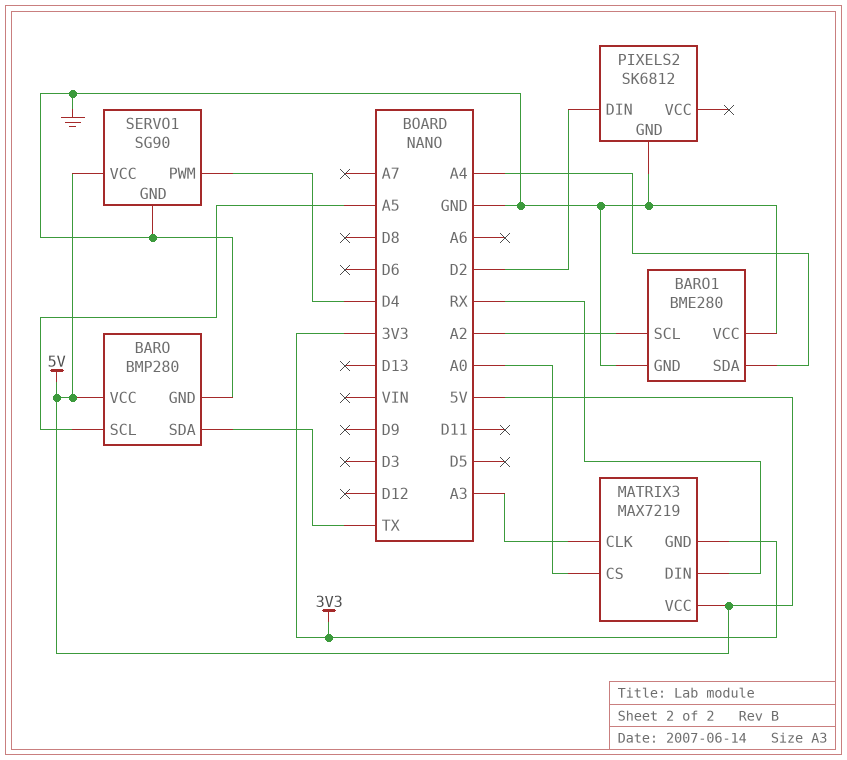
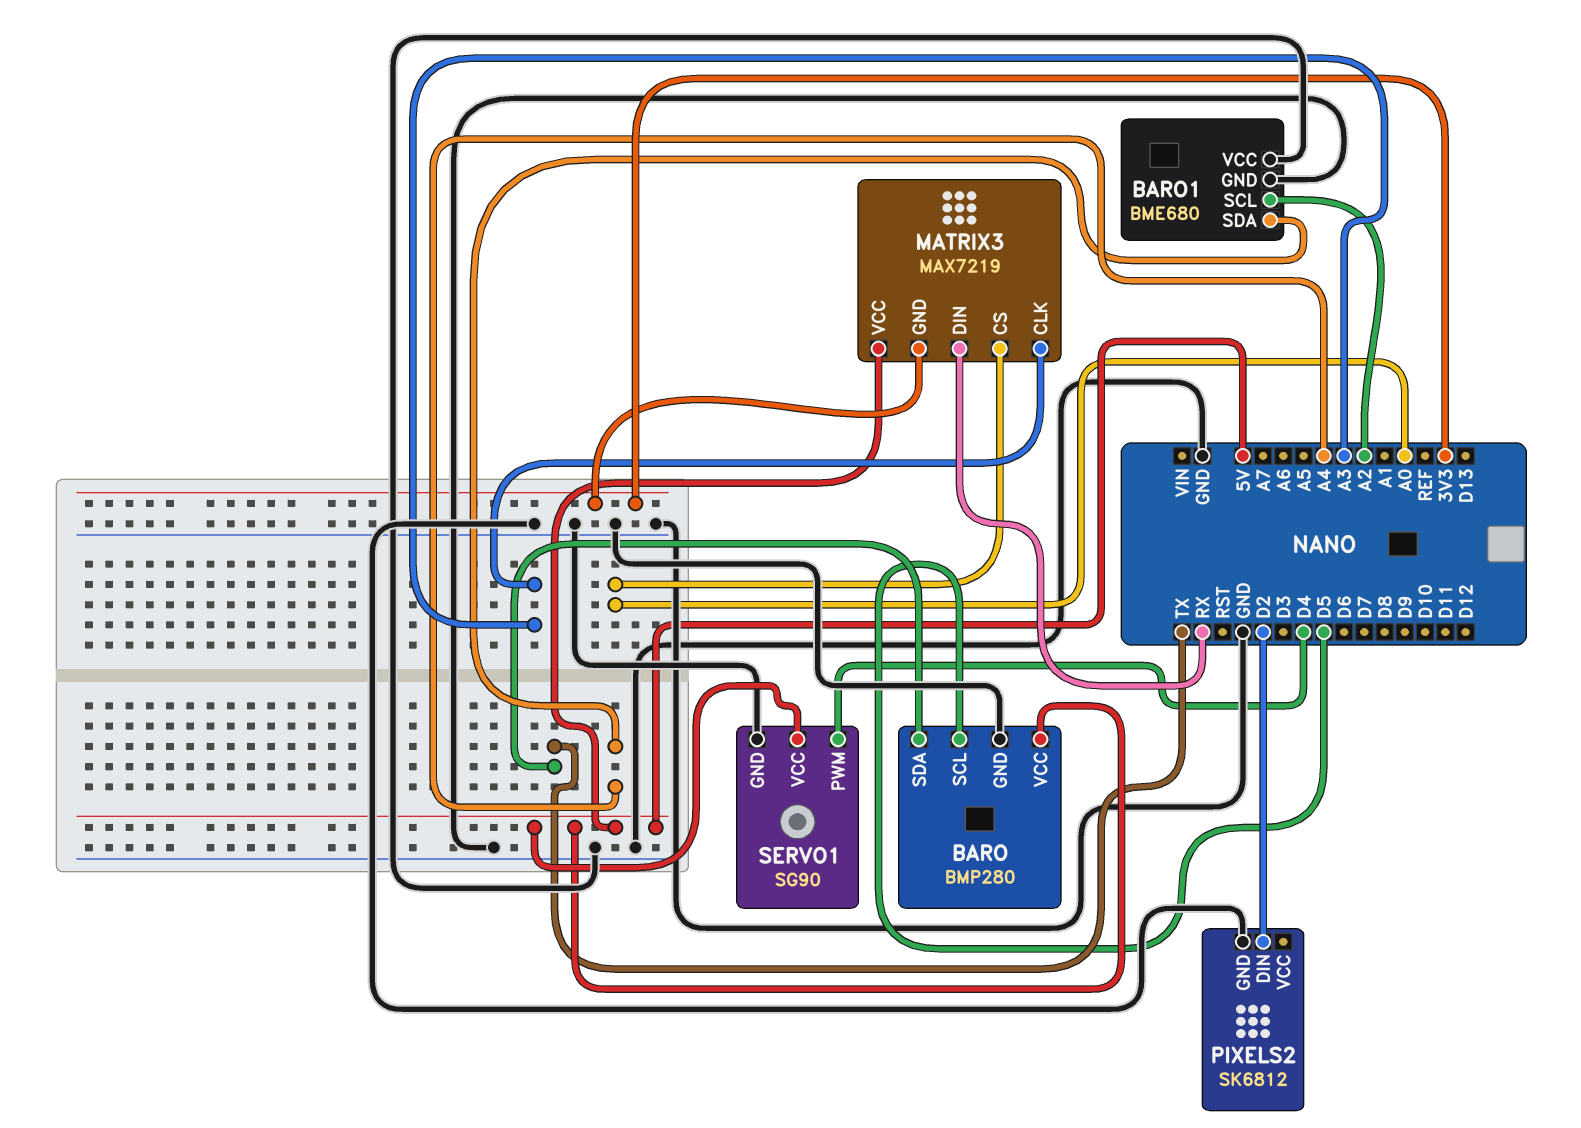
BARO pin SCL: A5 -> D5
BARO1: BME280 -> BME680

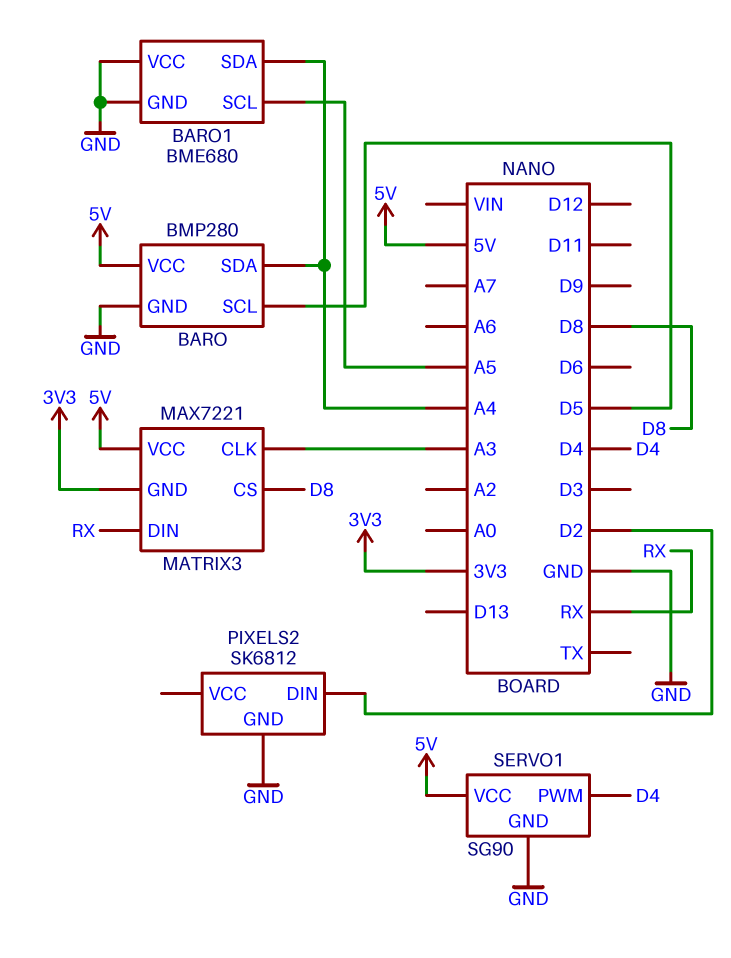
BARO pin SDA: TX -> A4
BARO1 pin SCL: A2 -> A5
MATRIX3: MAX7219 -> MAX7221
MATRIX3 pin CS: A0 -> D8

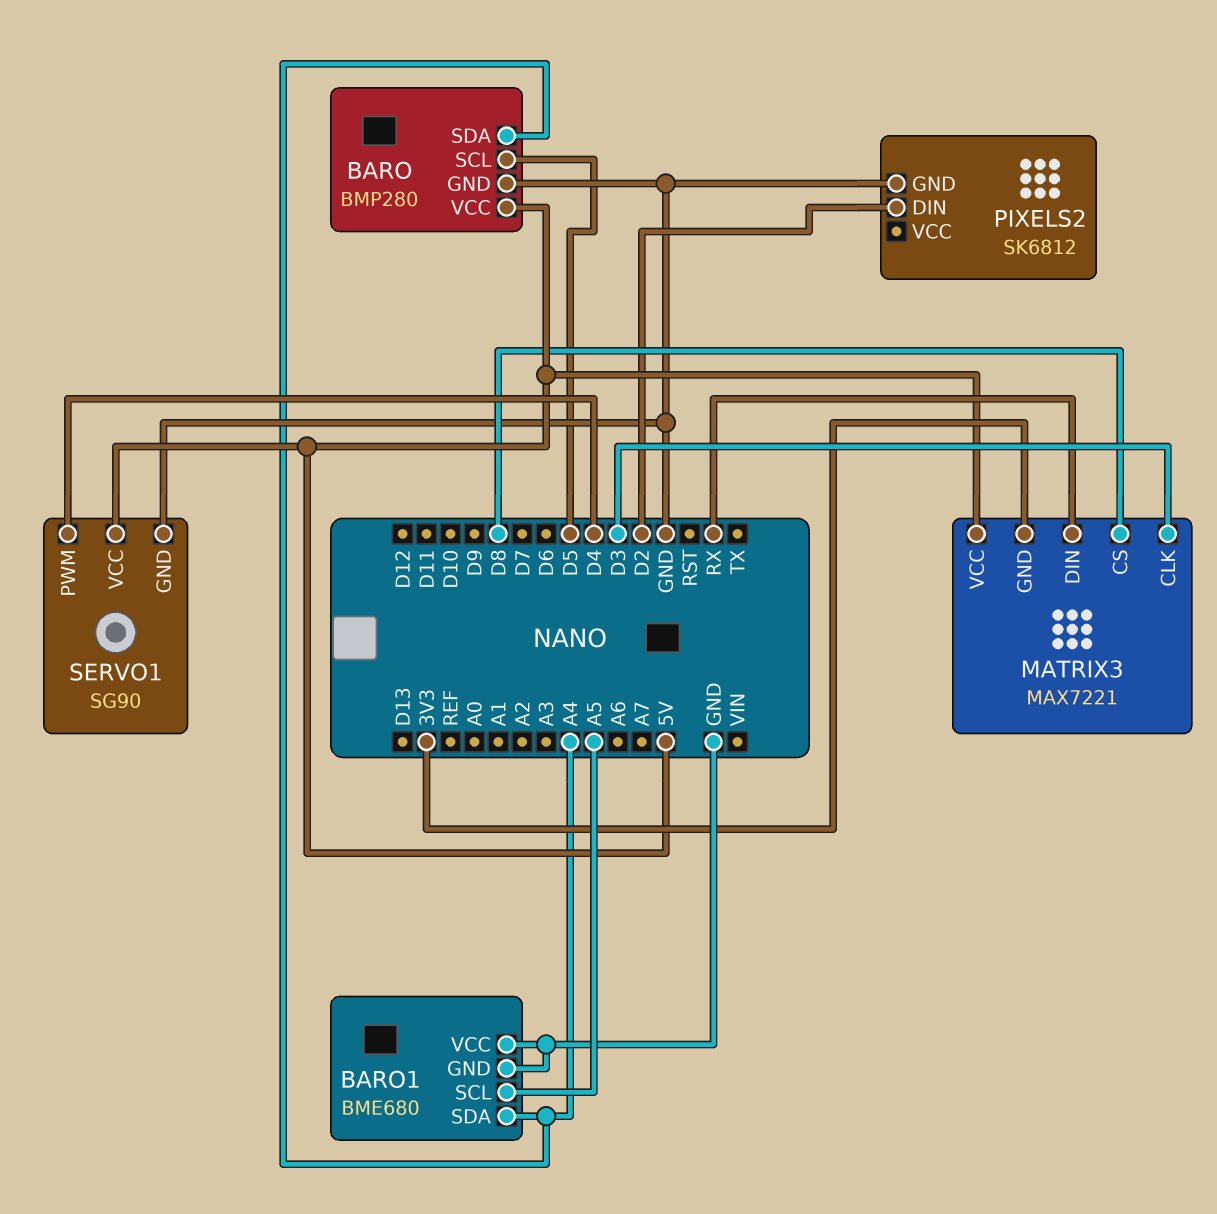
MATRIX3 pin CLK: A3 -> D3

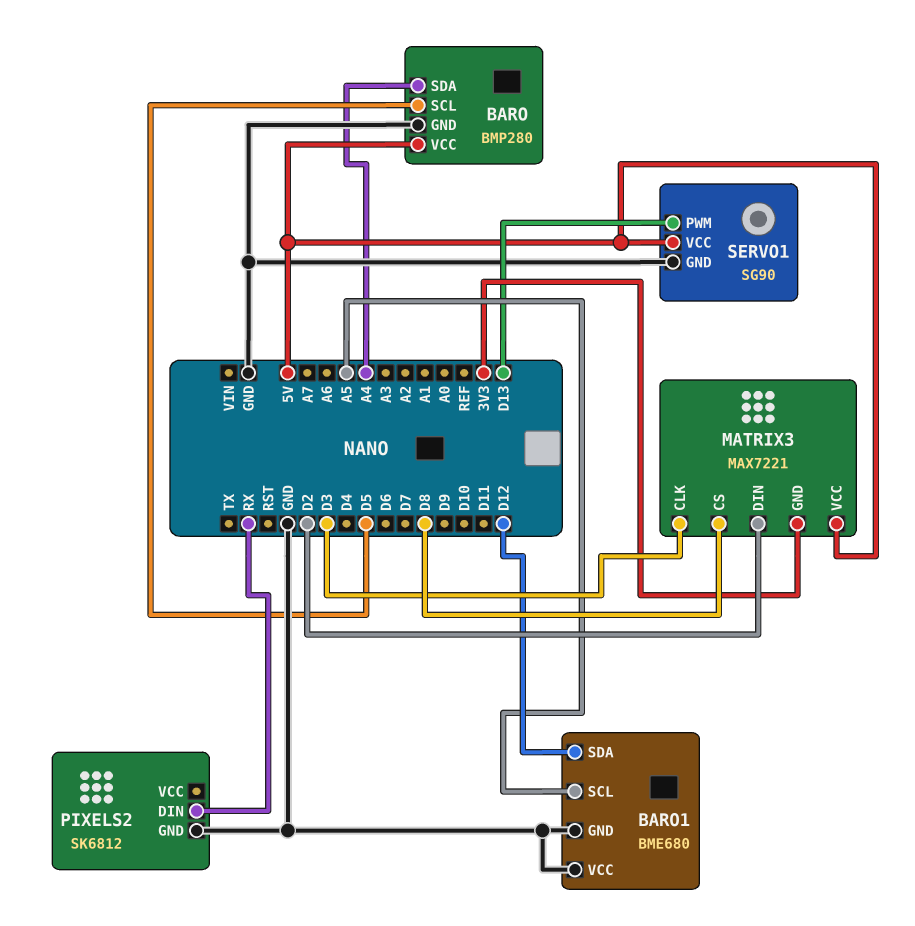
BARO1 pin SDA: A4 -> D12
MATRIX3 pin DIN: RX -> D2
PIXELS2 pin DIN: D2 -> RX
SERVO1 pin PWM: D4 -> D13

